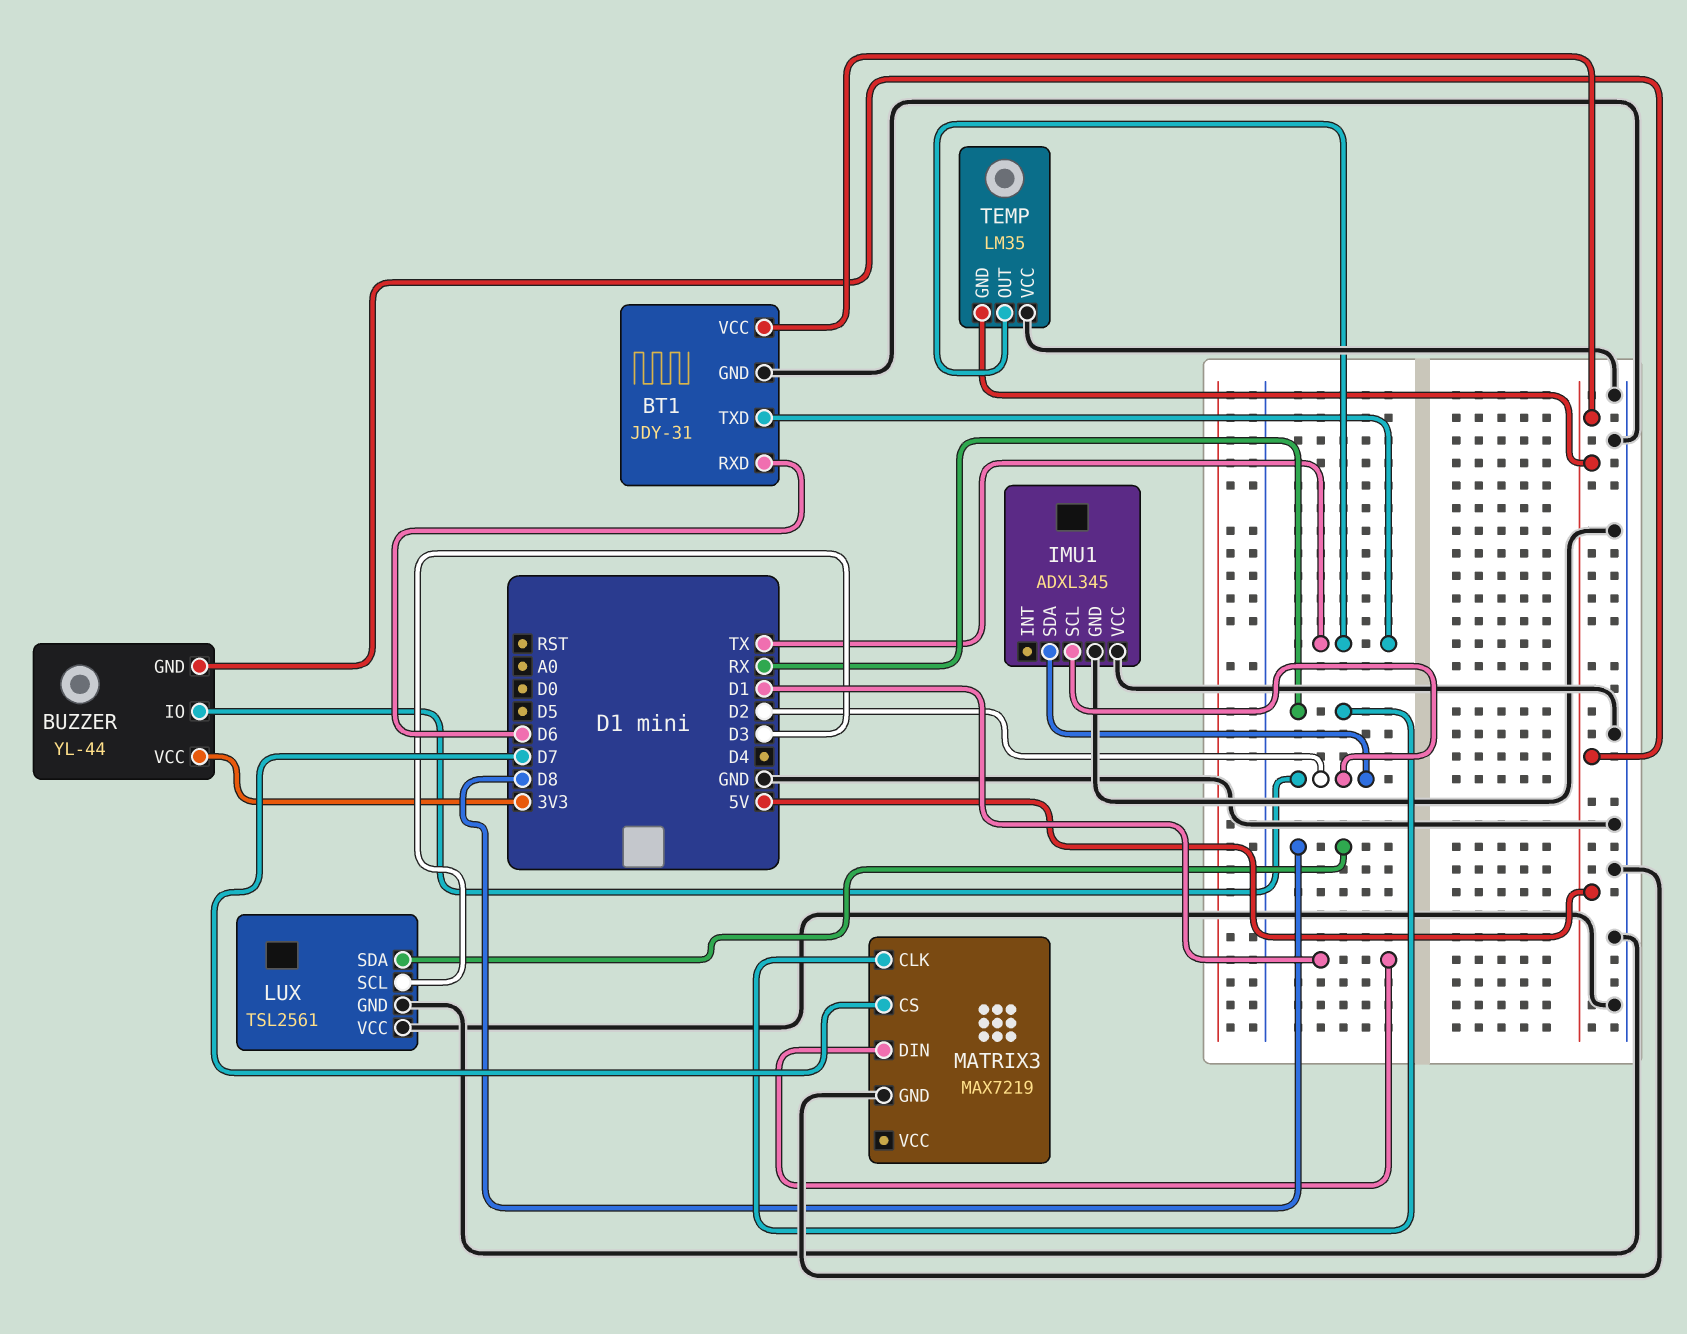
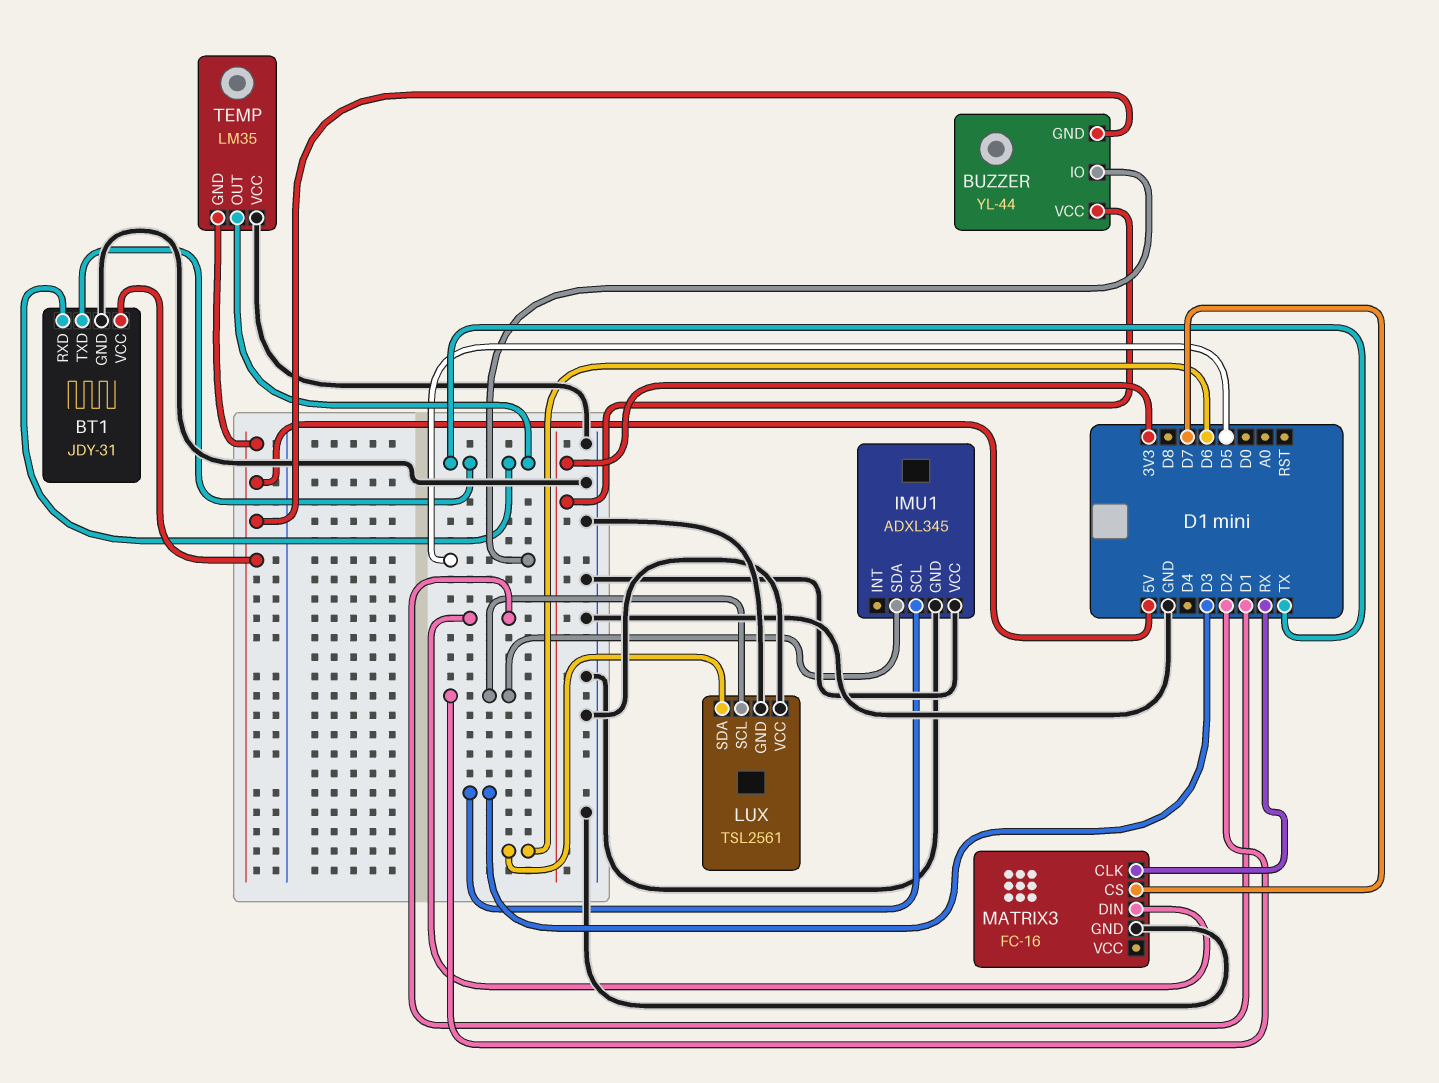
BT1 pin RXD: D6 -> TX
BUZZER pin IO: D2 -> D5
IMU1 pin SCL: D2 -> D3
LUX pin SCL: D3 -> D2
LUX pin SDA: D8 -> D6
MATRIX3: MAX7219 -> FC-16

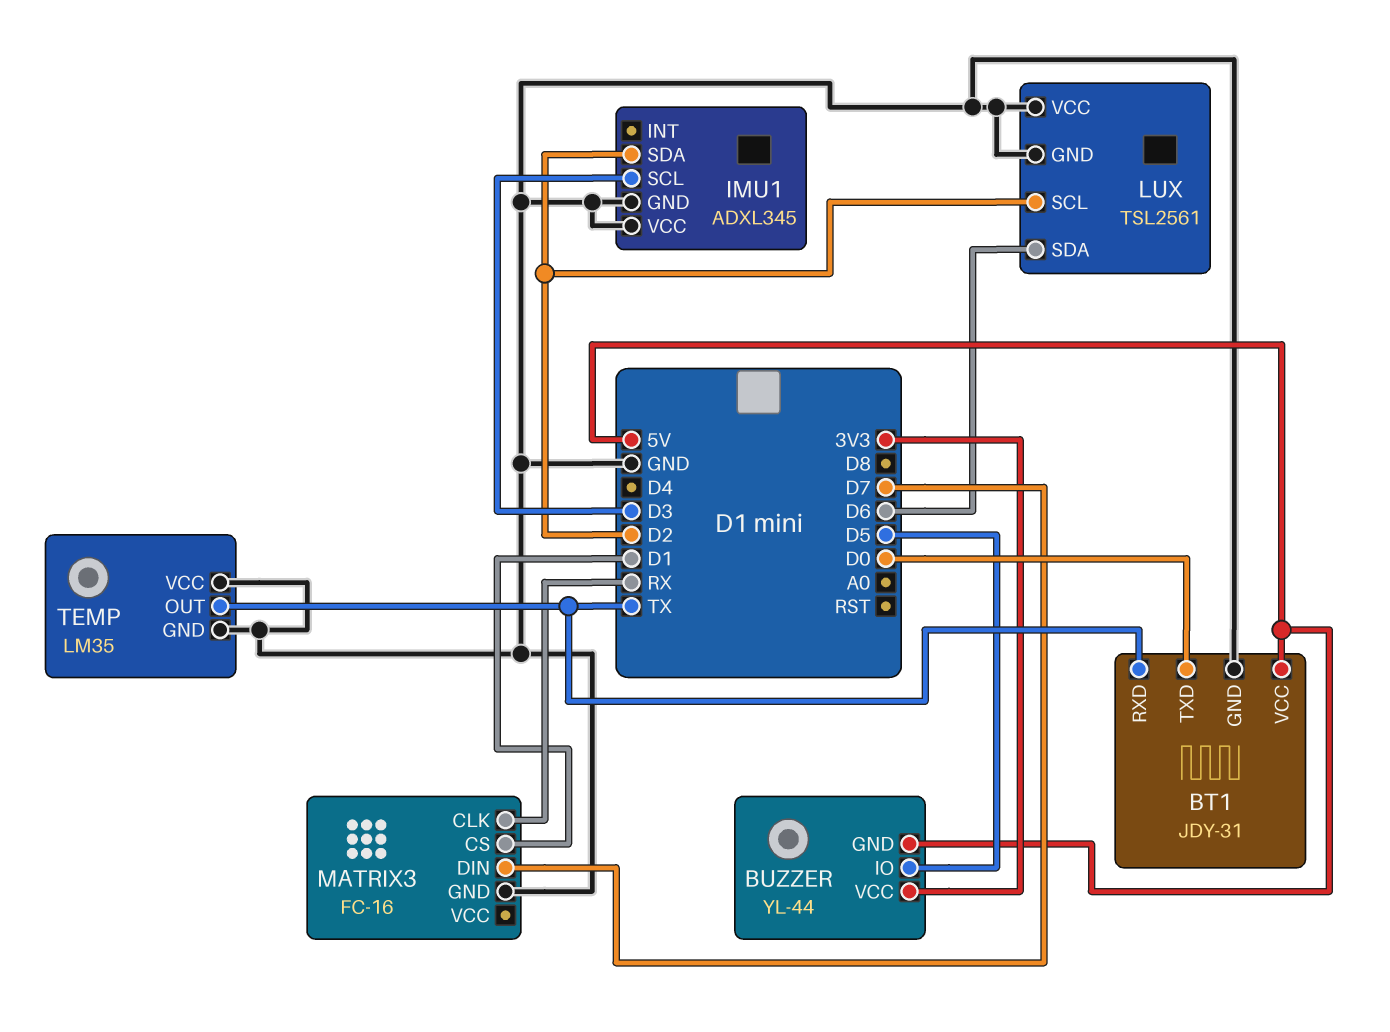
BT1 pin TXD: TX -> D0
MATRIX3 pin CS: D7 -> D1
MATRIX3 pin DIN: D1 -> D7
TEMP pin GND: 5V -> GND

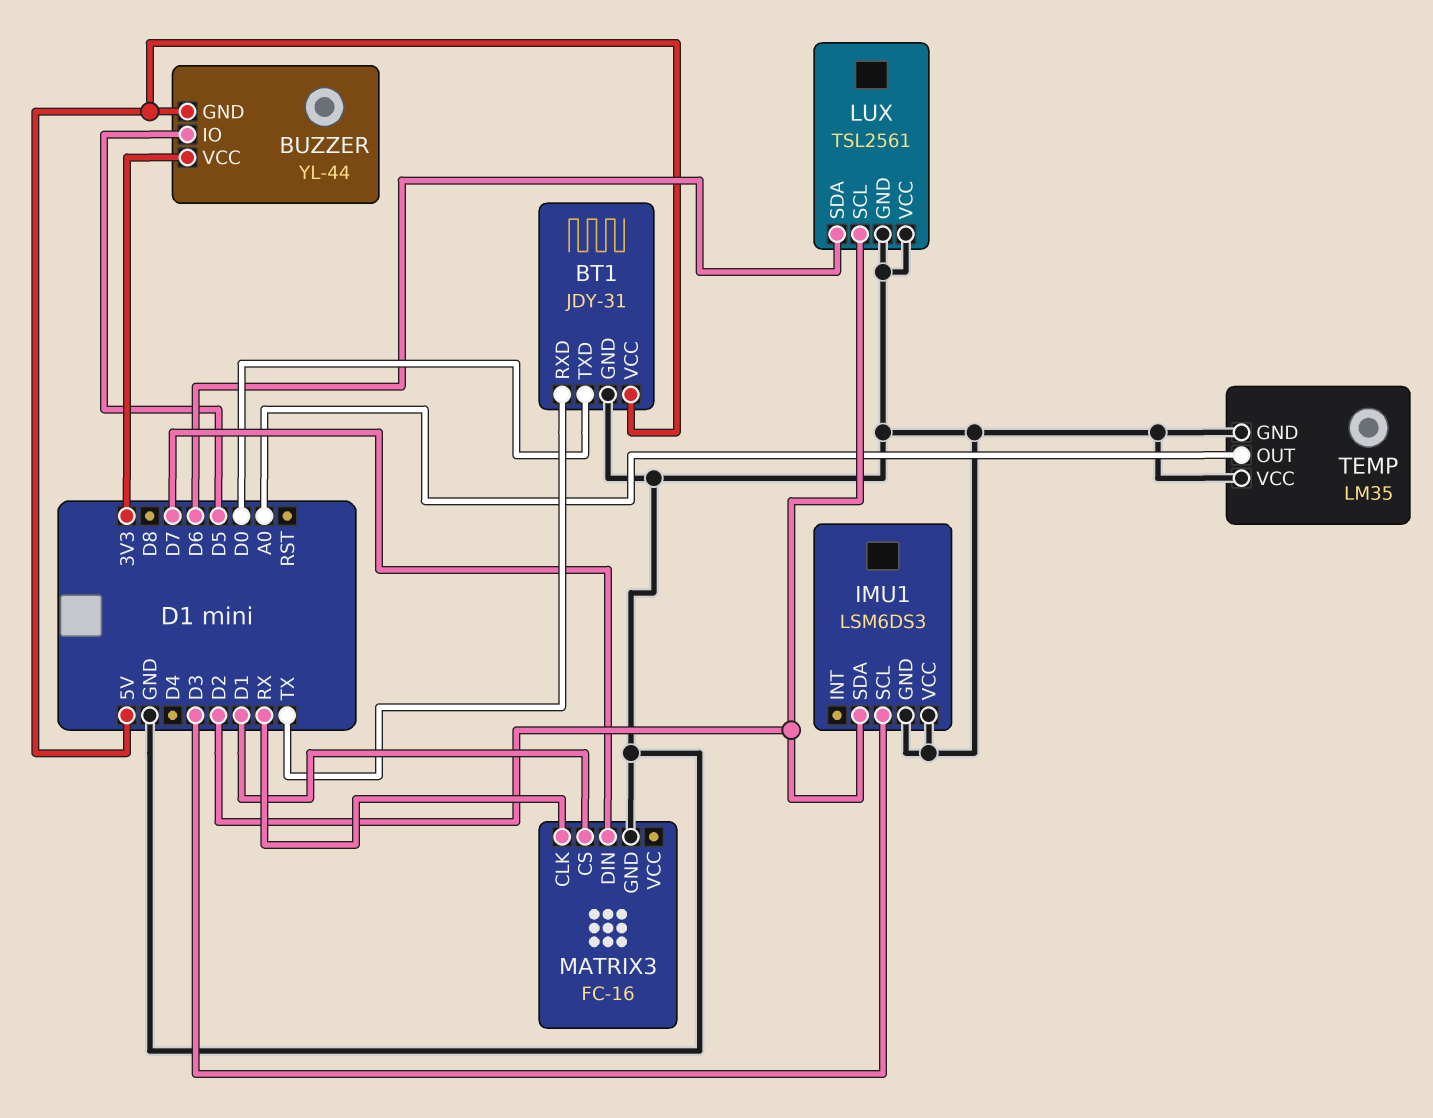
IMU1: ADXL345 -> LSM6DS3
TEMP pin OUT: TX -> A0

